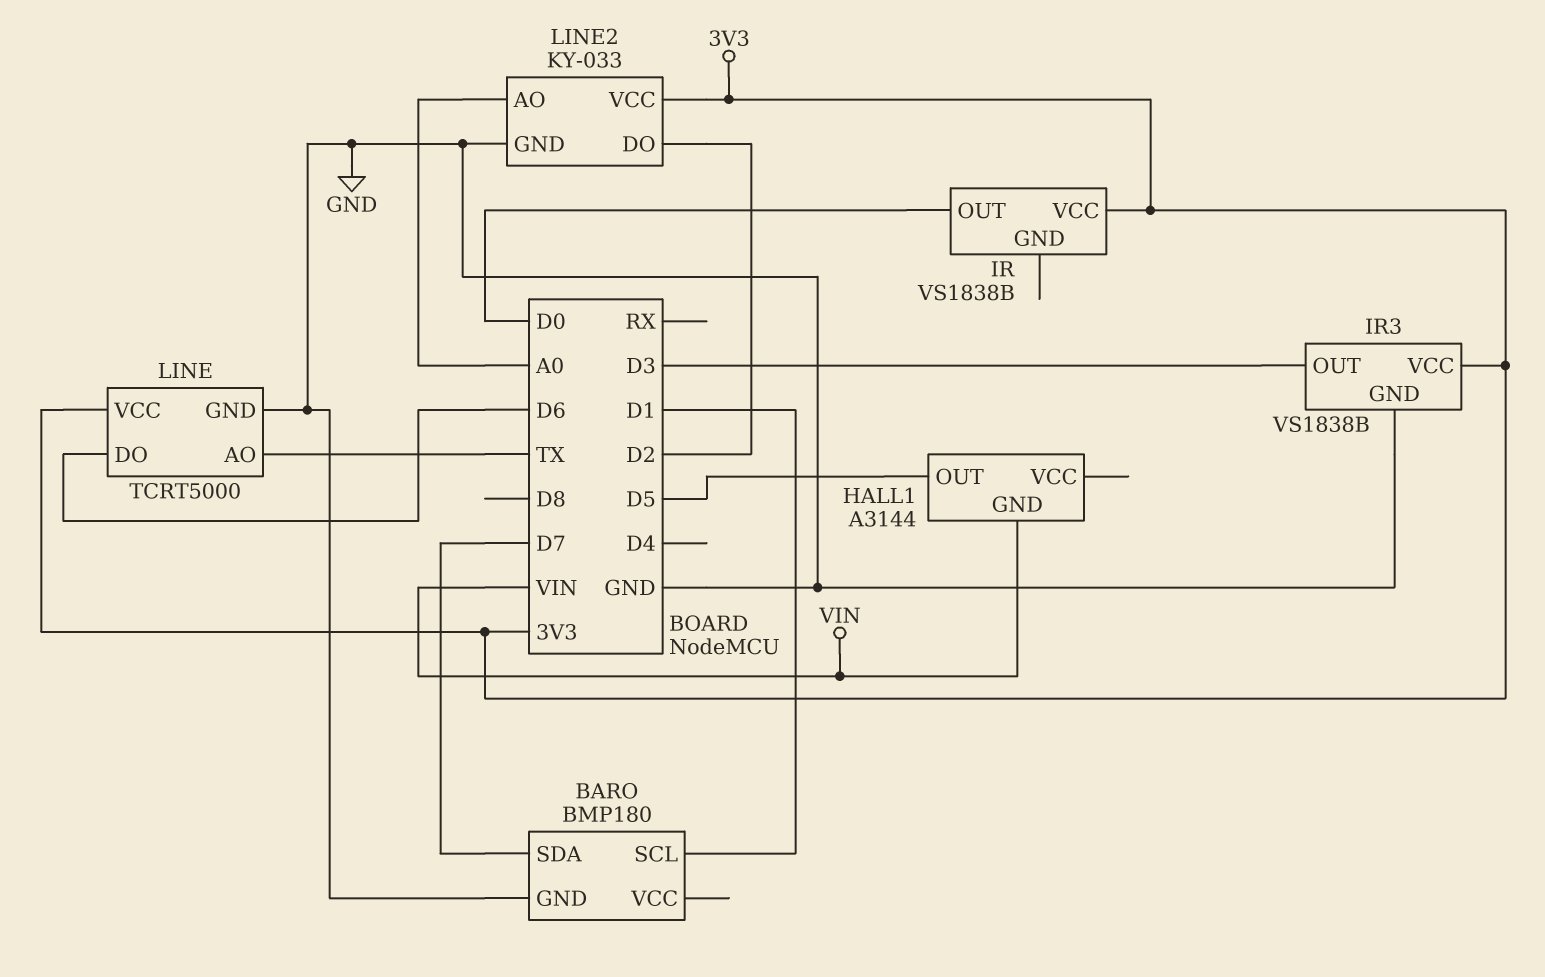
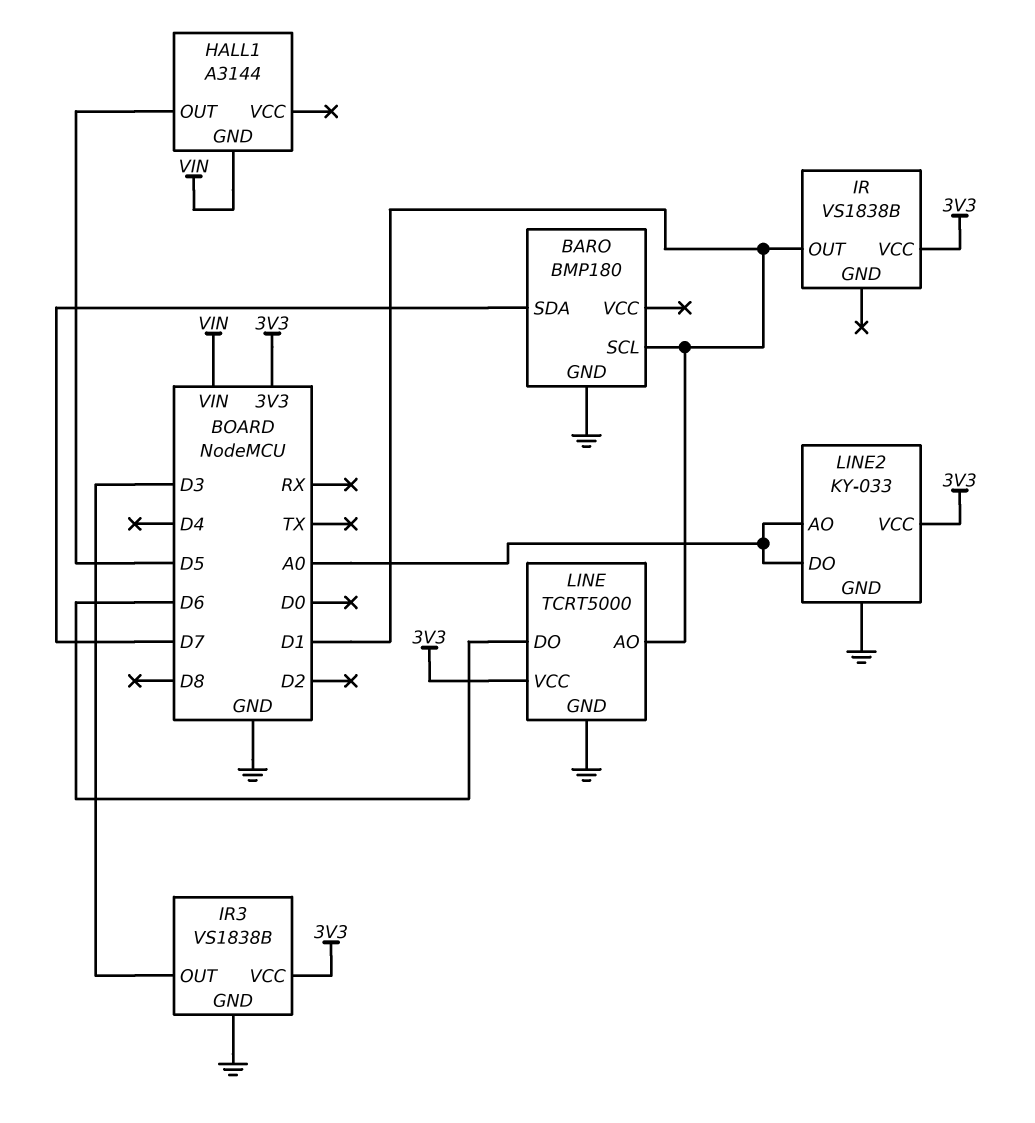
IR pin OUT: D0 -> D1
LINE pin AO: TX -> D1
LINE2 pin DO: D2 -> A0

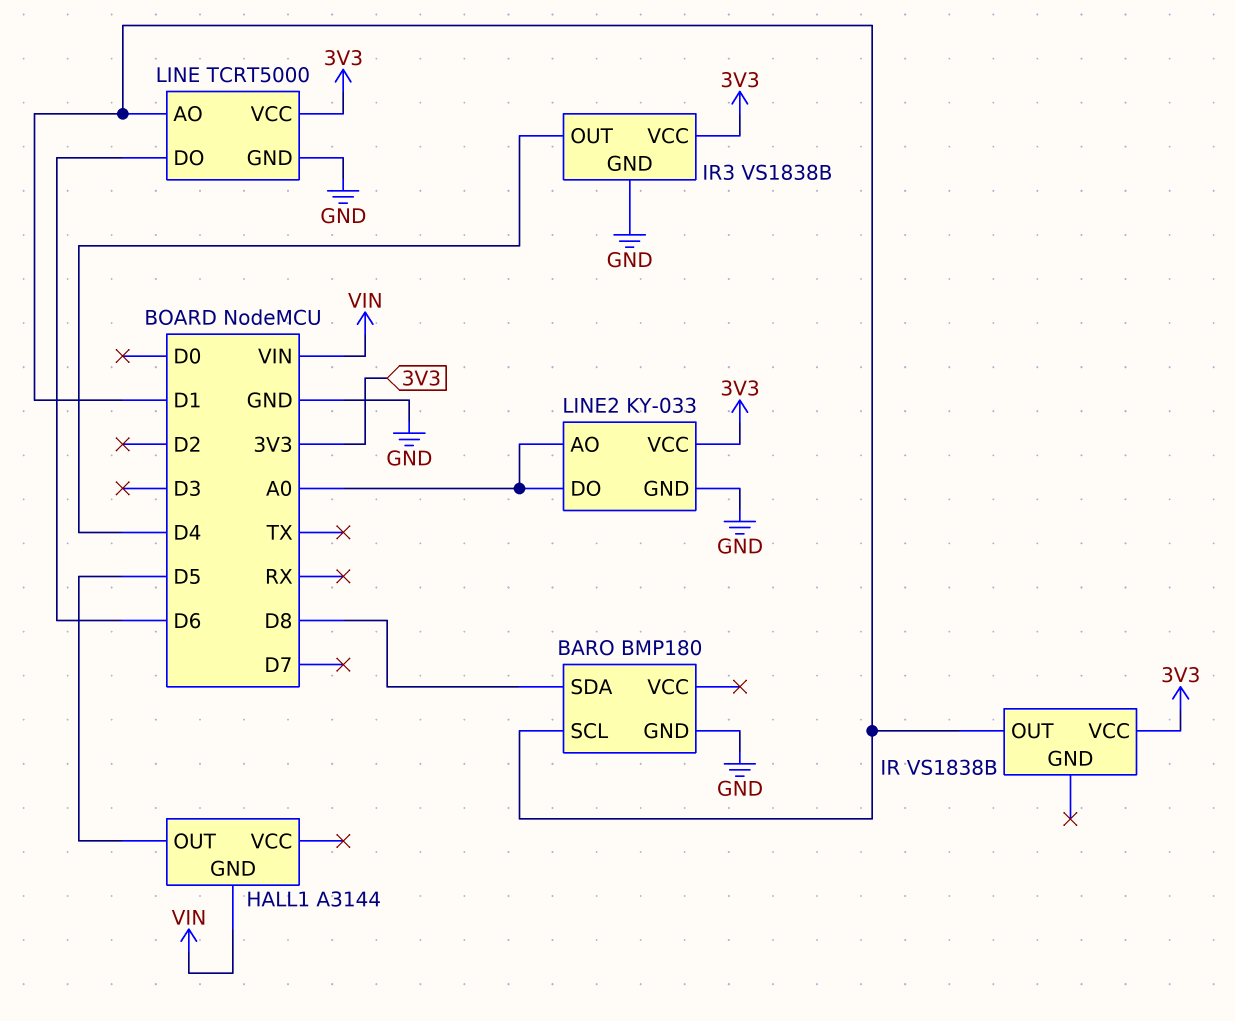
BARO pin SDA: D7 -> D8
IR3 pin OUT: D3 -> D4

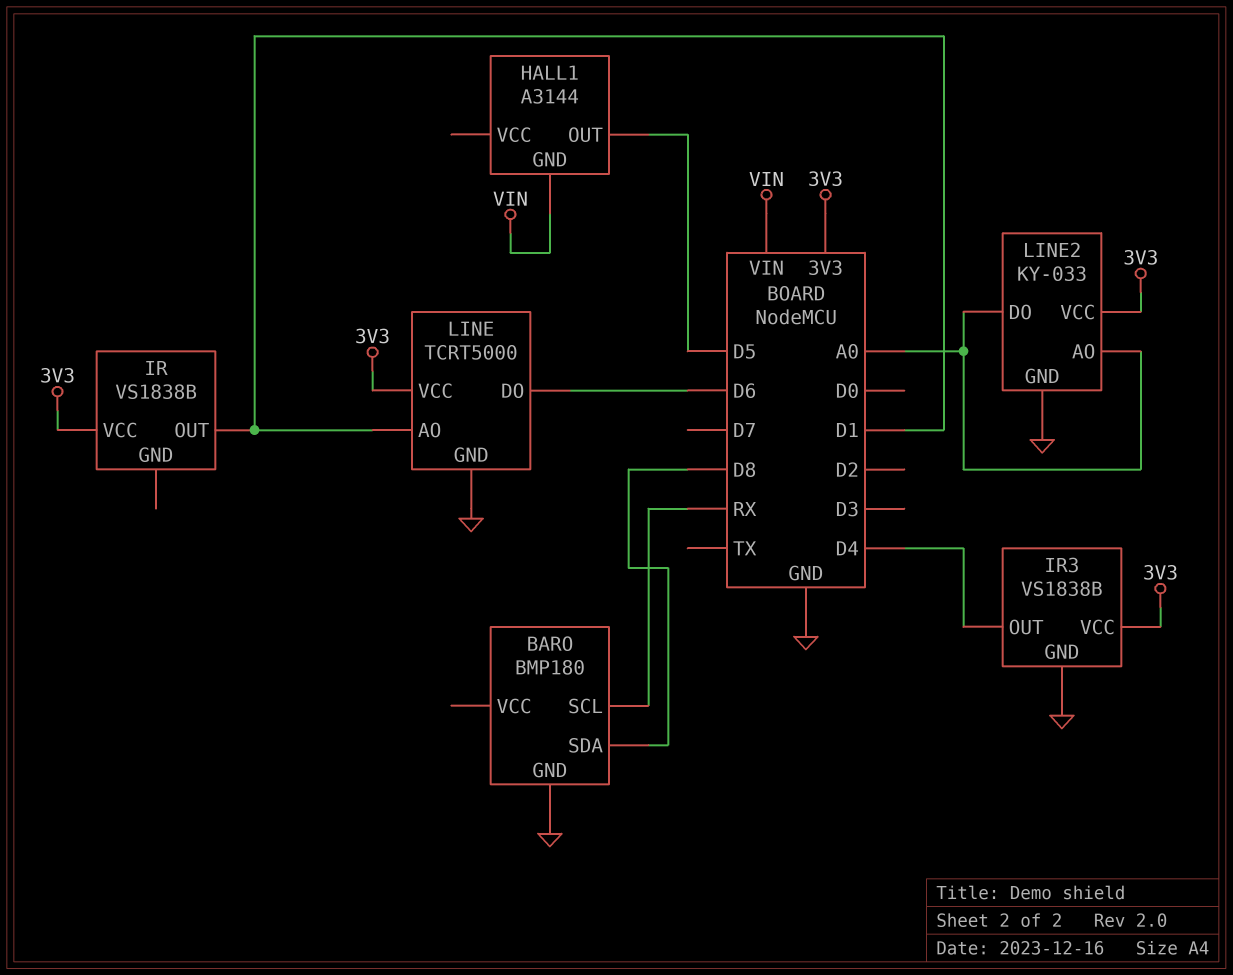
BARO pin SCL: D1 -> RX

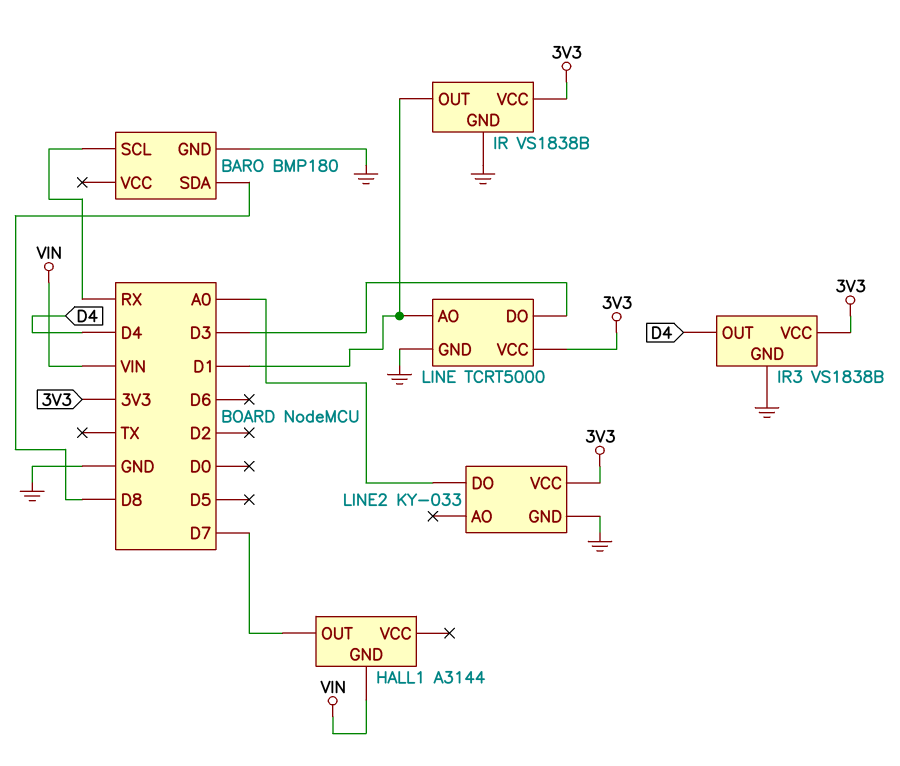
HALL1 pin OUT: D5 -> D7
IR pin GND: none -> GND
LINE pin DO: D6 -> D3
LINE2 pin AO: A0 -> none

